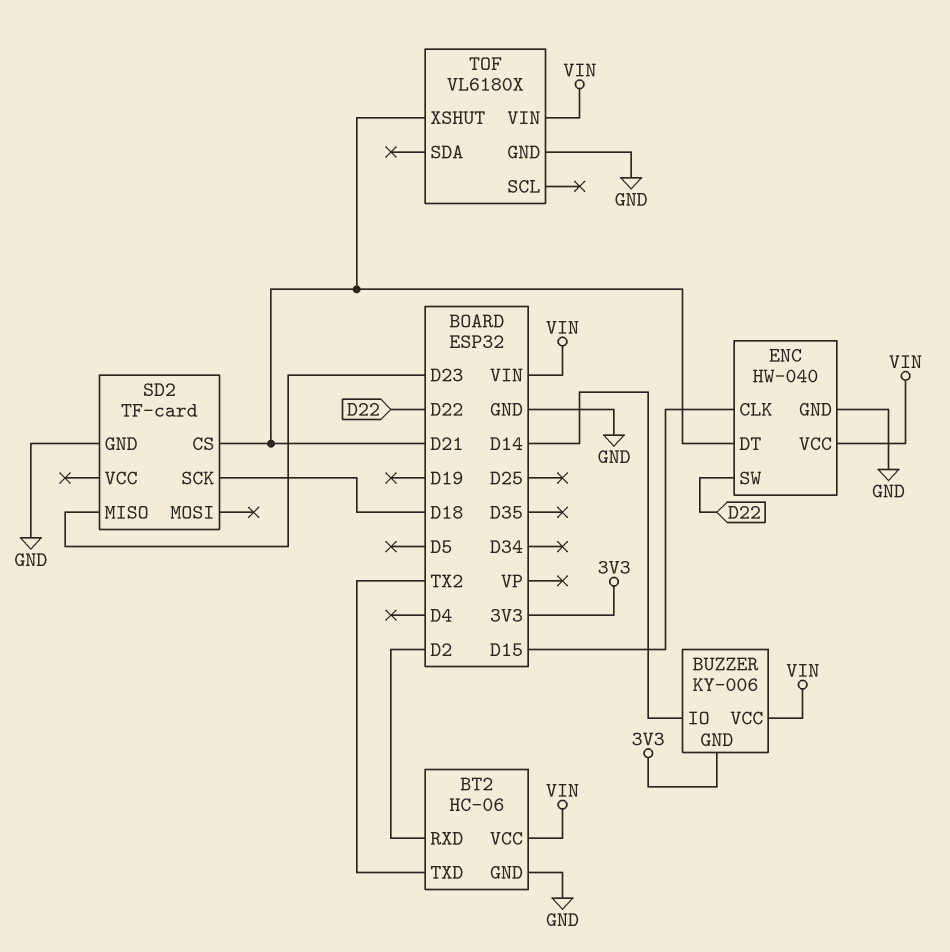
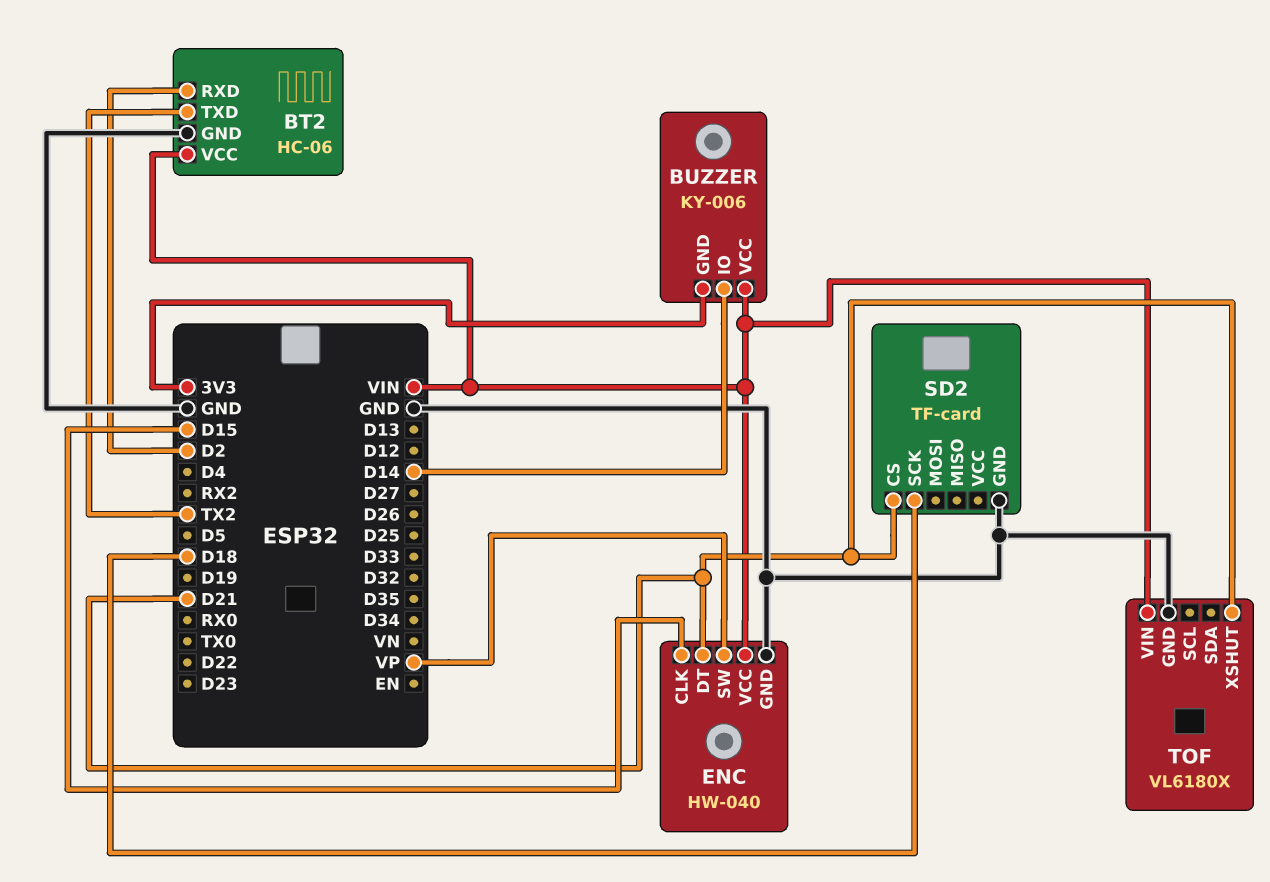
ENC pin SW: D22 -> VP
SD2 pin MISO: D23 -> none

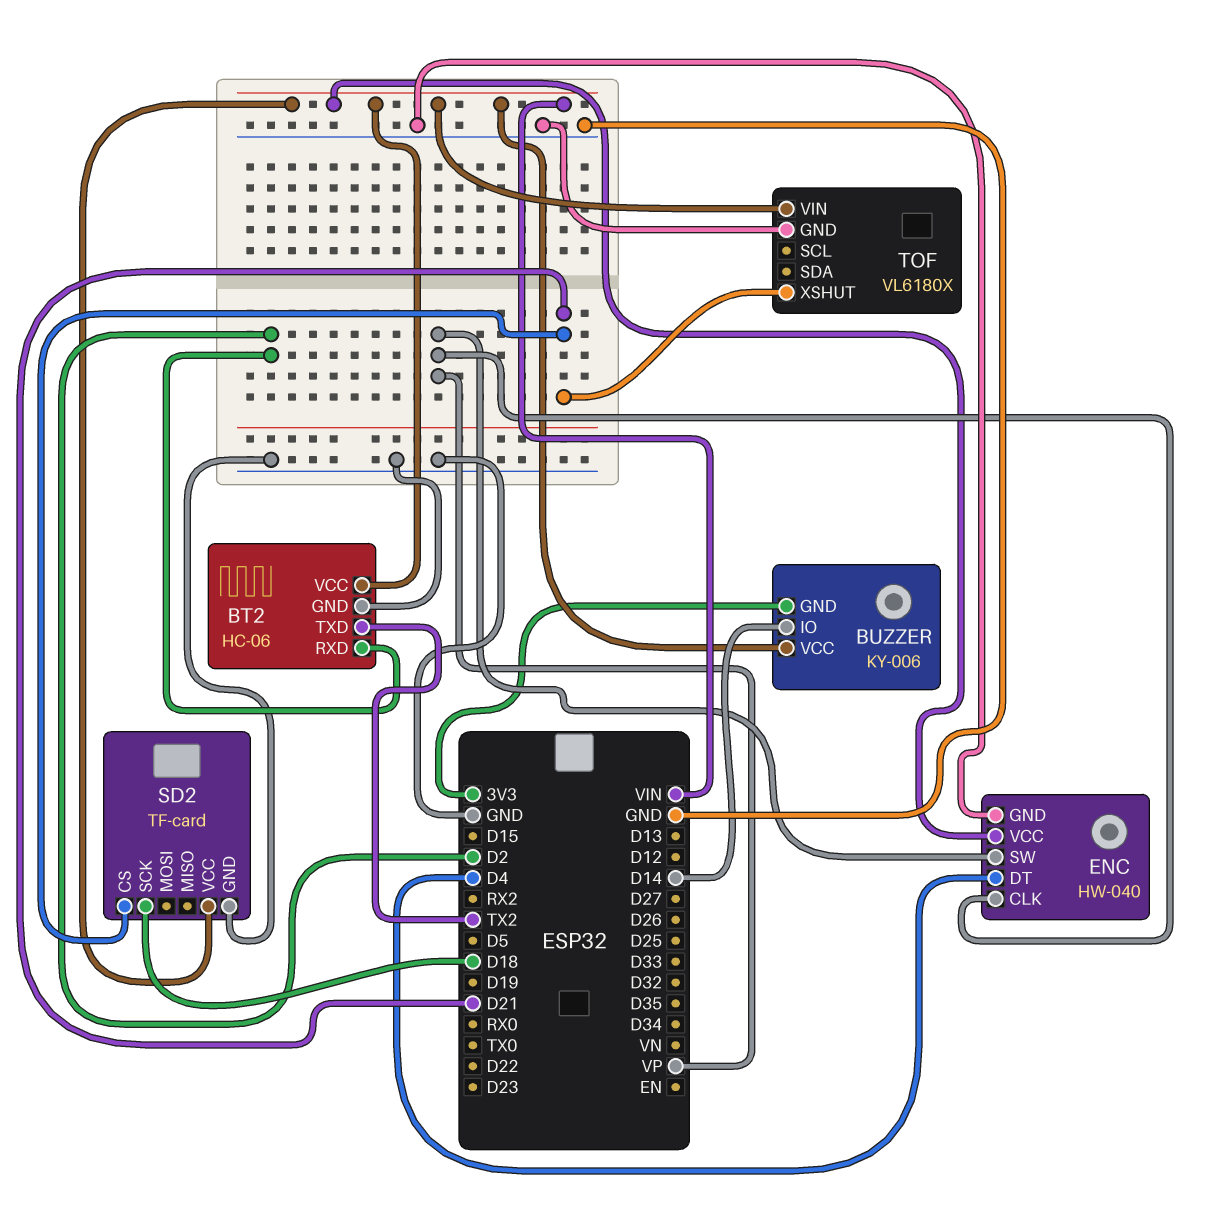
ENC pin CLK: D15 -> VP
ENC pin DT: D21 -> D4
SD2 pin VCC: none -> VIN

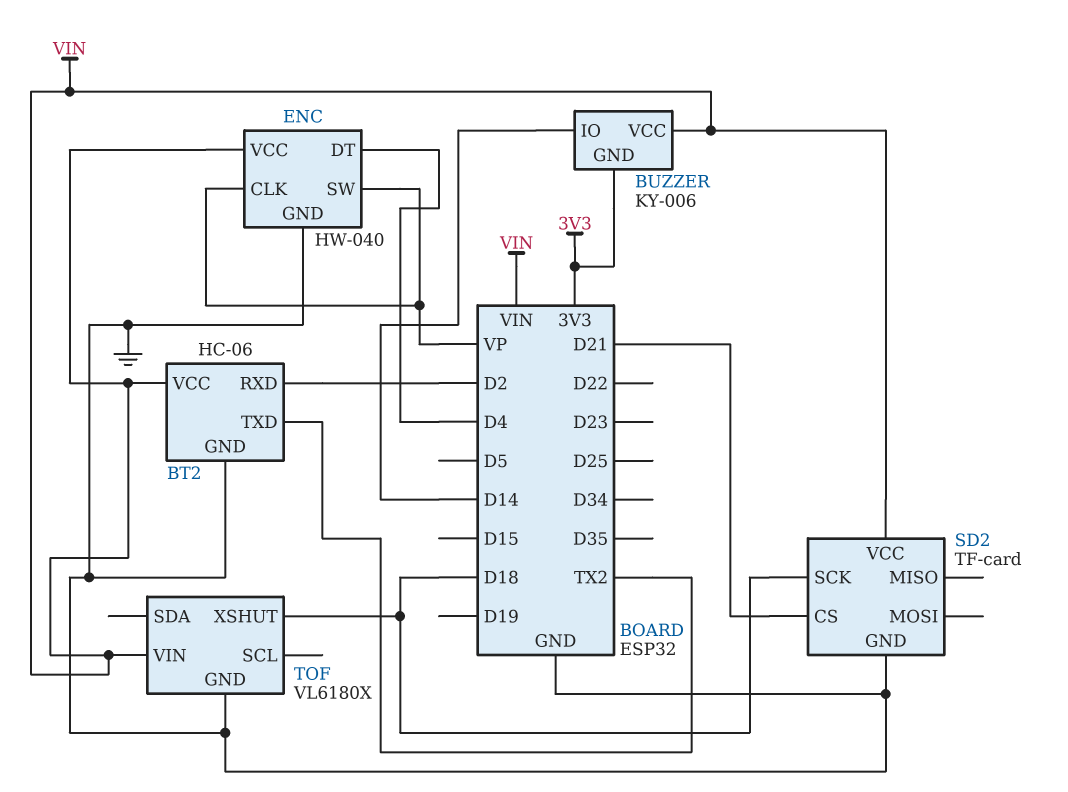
TOF pin XSHUT: D21 -> D18

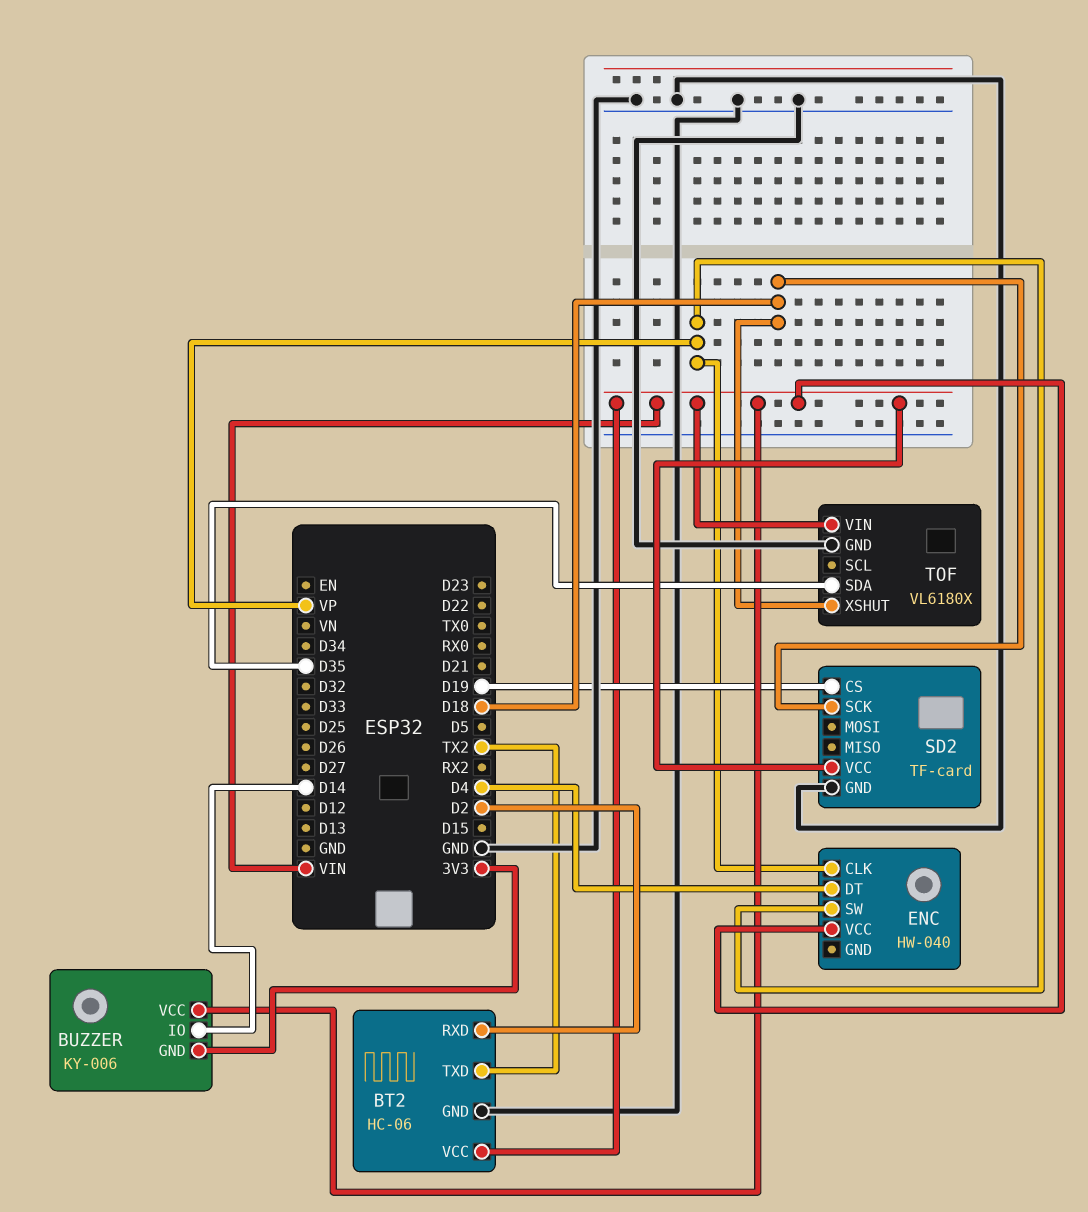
ENC pin GND: GND -> none
SD2 pin CS: D21 -> D19
TOF pin SDA: none -> D35

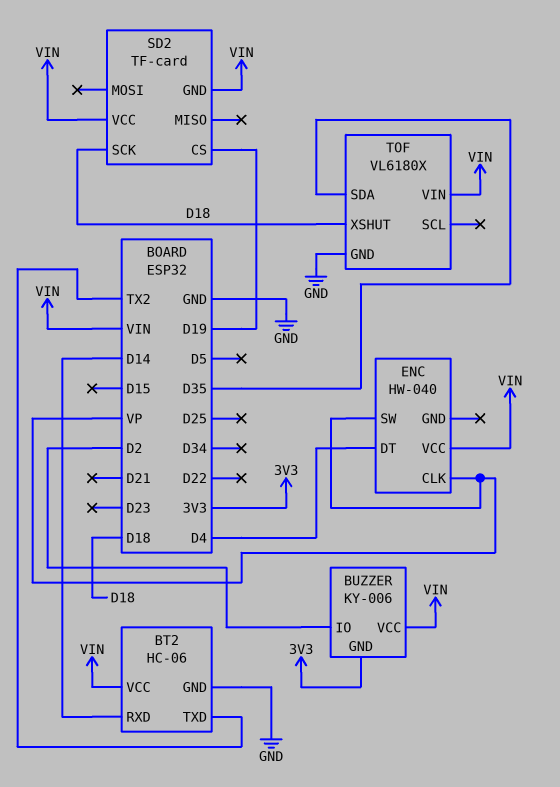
BT2 pin RXD: D2 -> D14
BUZZER pin IO: D14 -> D2
SD2 pin GND: GND -> VIN

